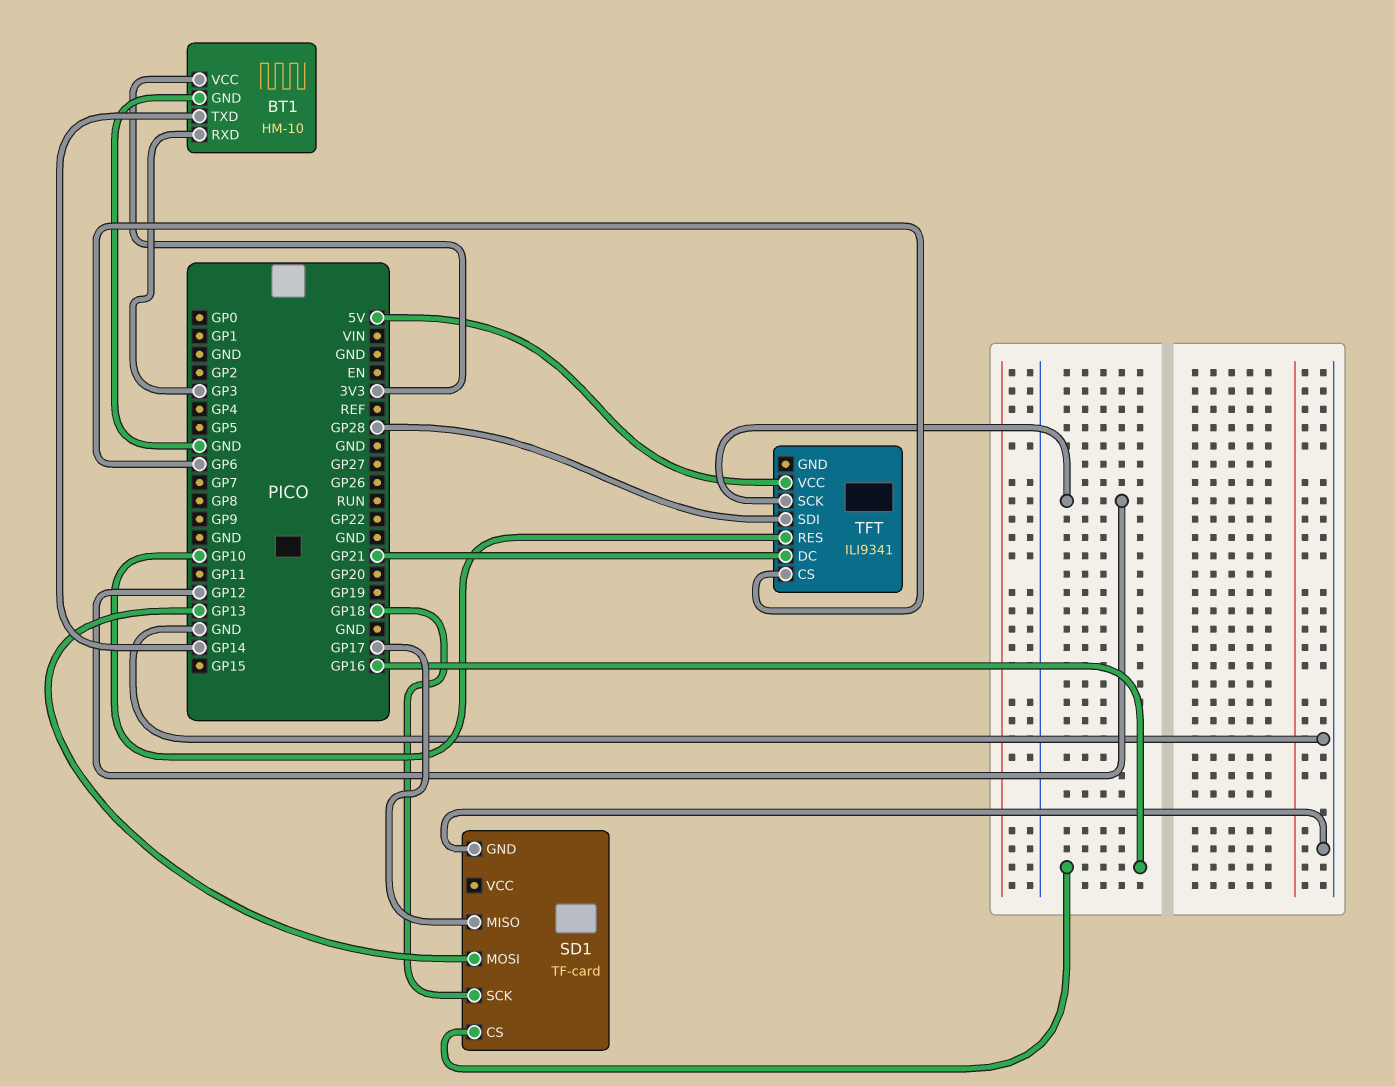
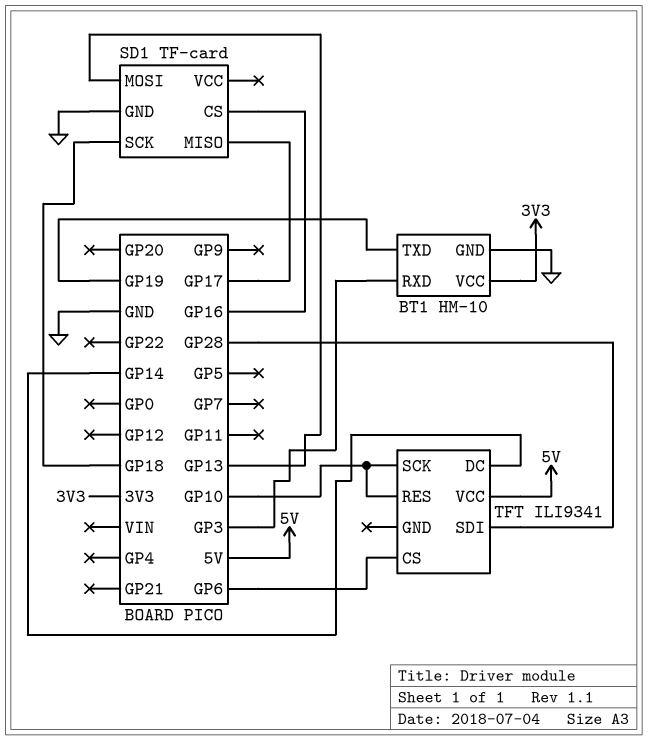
BT1 pin TXD: GP14 -> GP19
TFT pin DC: GP21 -> GP14
TFT pin SCK: GP12 -> GP10

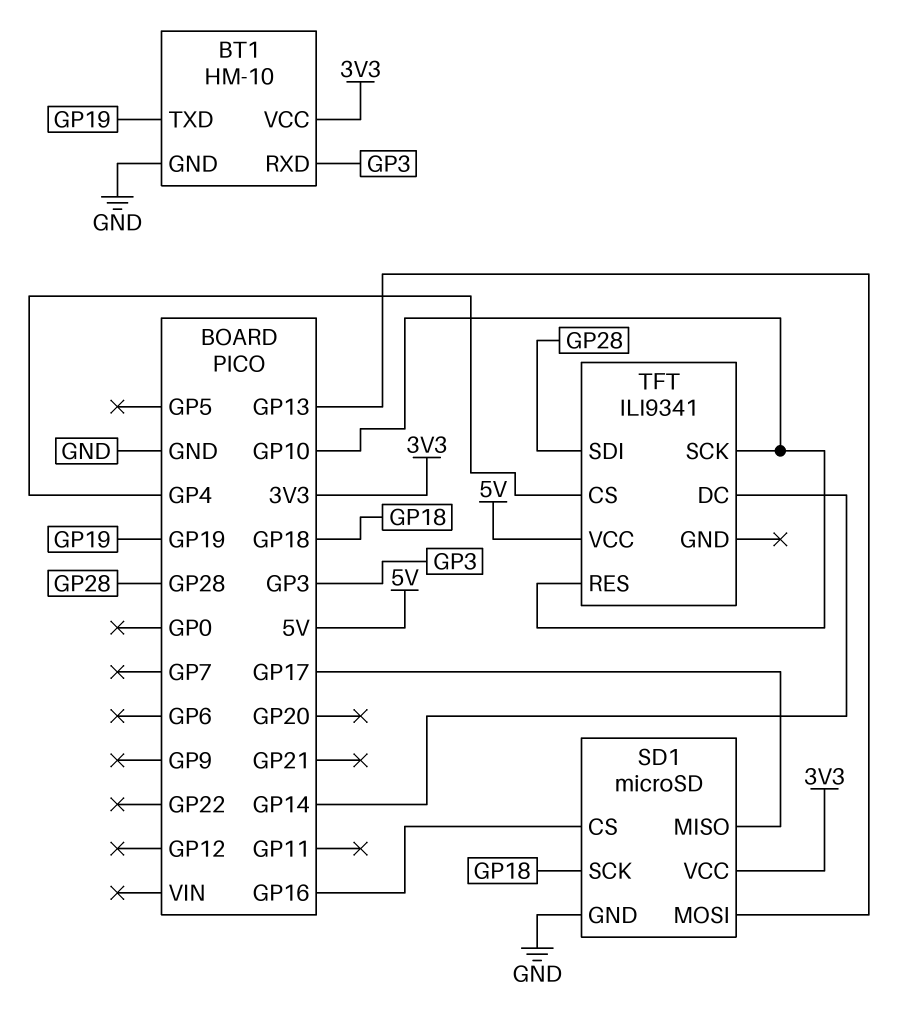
SD1: TF-card -> microSD
SD1 pin VCC: none -> 3V3
TFT pin CS: GP6 -> GP4

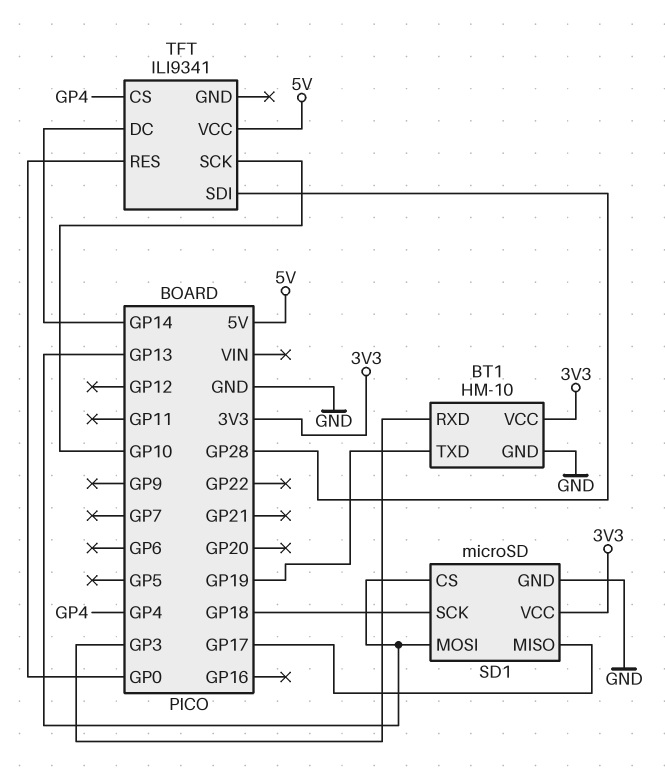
SD1 pin CS: GP16 -> GP13
TFT pin RES: GP10 -> GP0

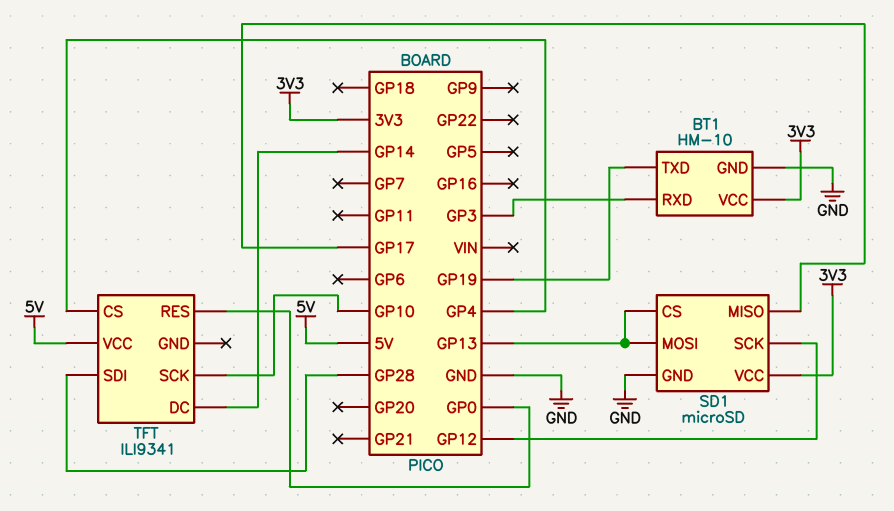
SD1 pin SCK: GP18 -> GP12

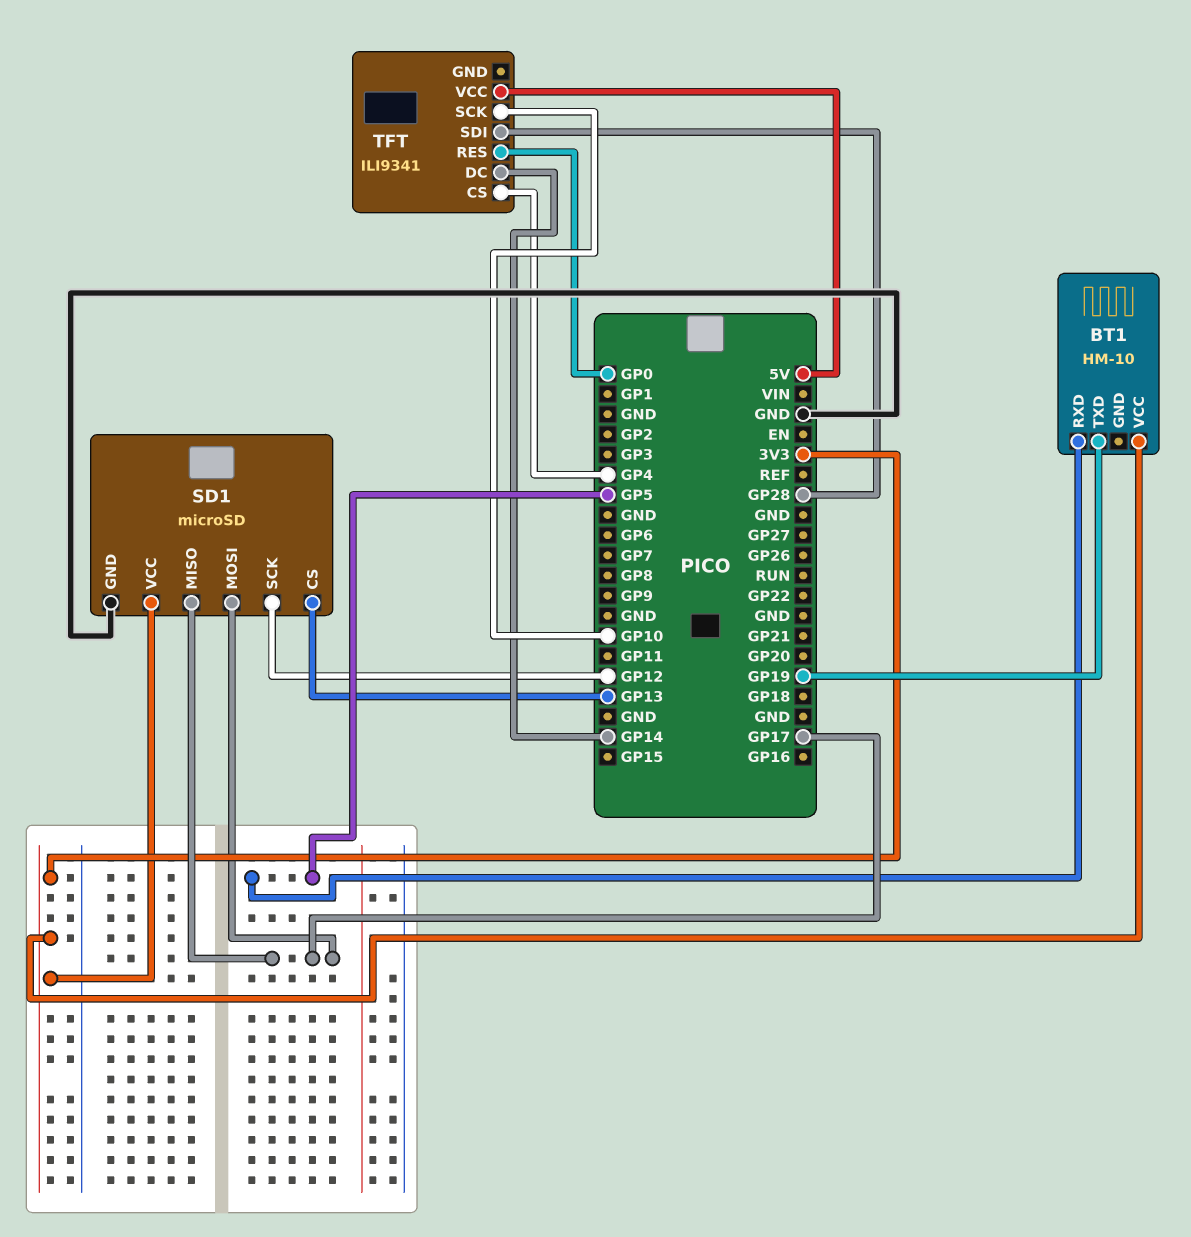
BT1 pin GND: GND -> none
BT1 pin RXD: GP3 -> GP5
SD1 pin MOSI: GP13 -> GP17

